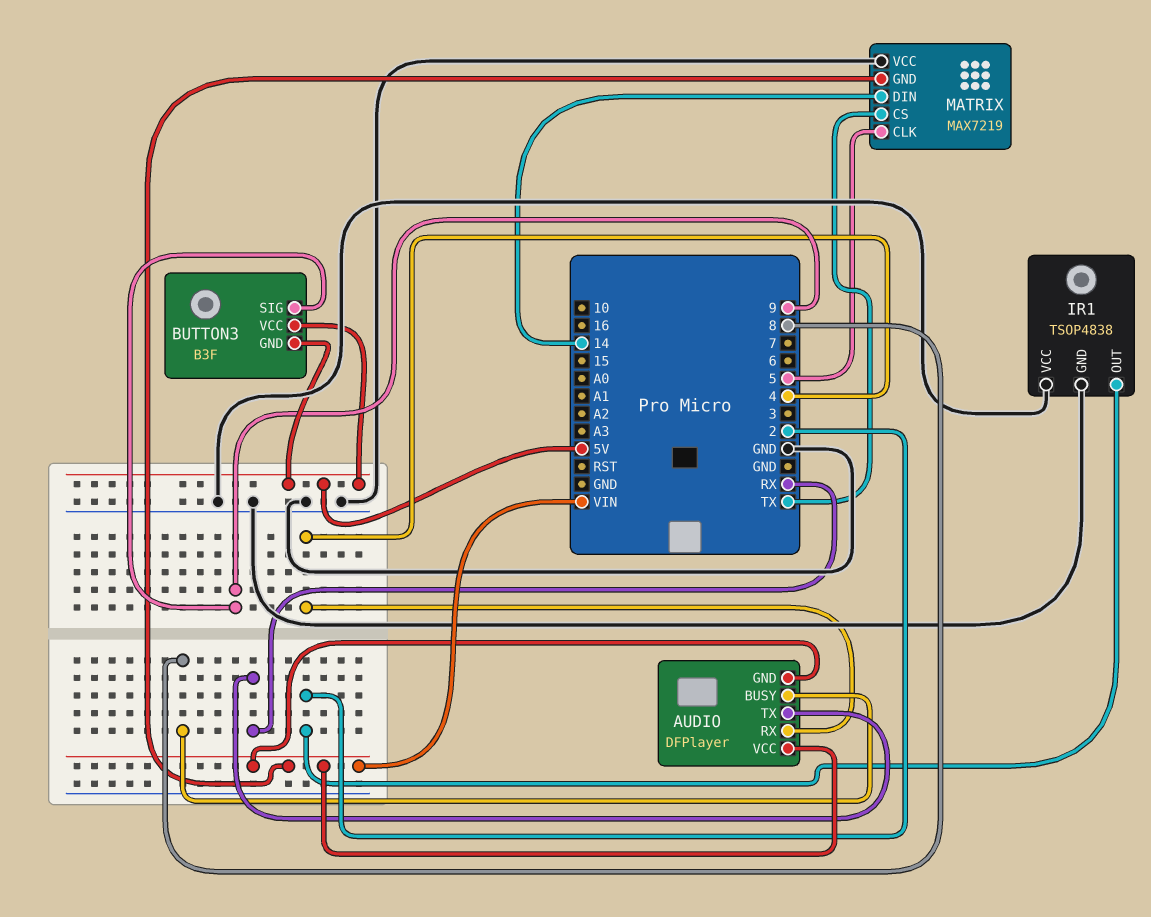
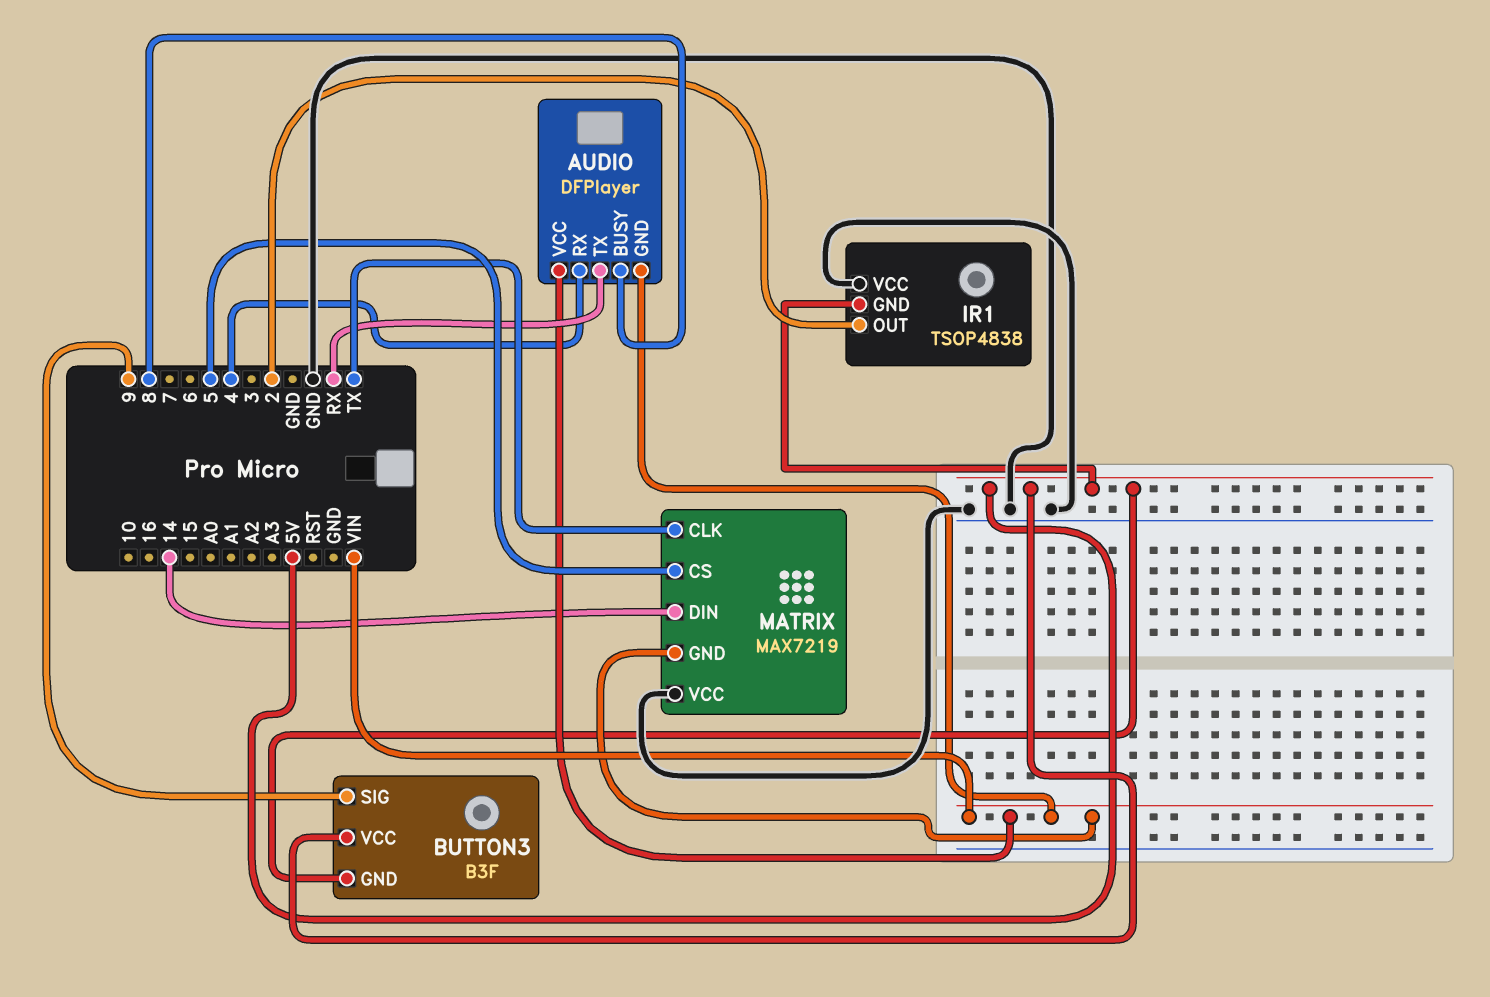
IR1 pin GND: GND -> 5V
MATRIX pin CLK: 5 -> TX
MATRIX pin CS: TX -> 5

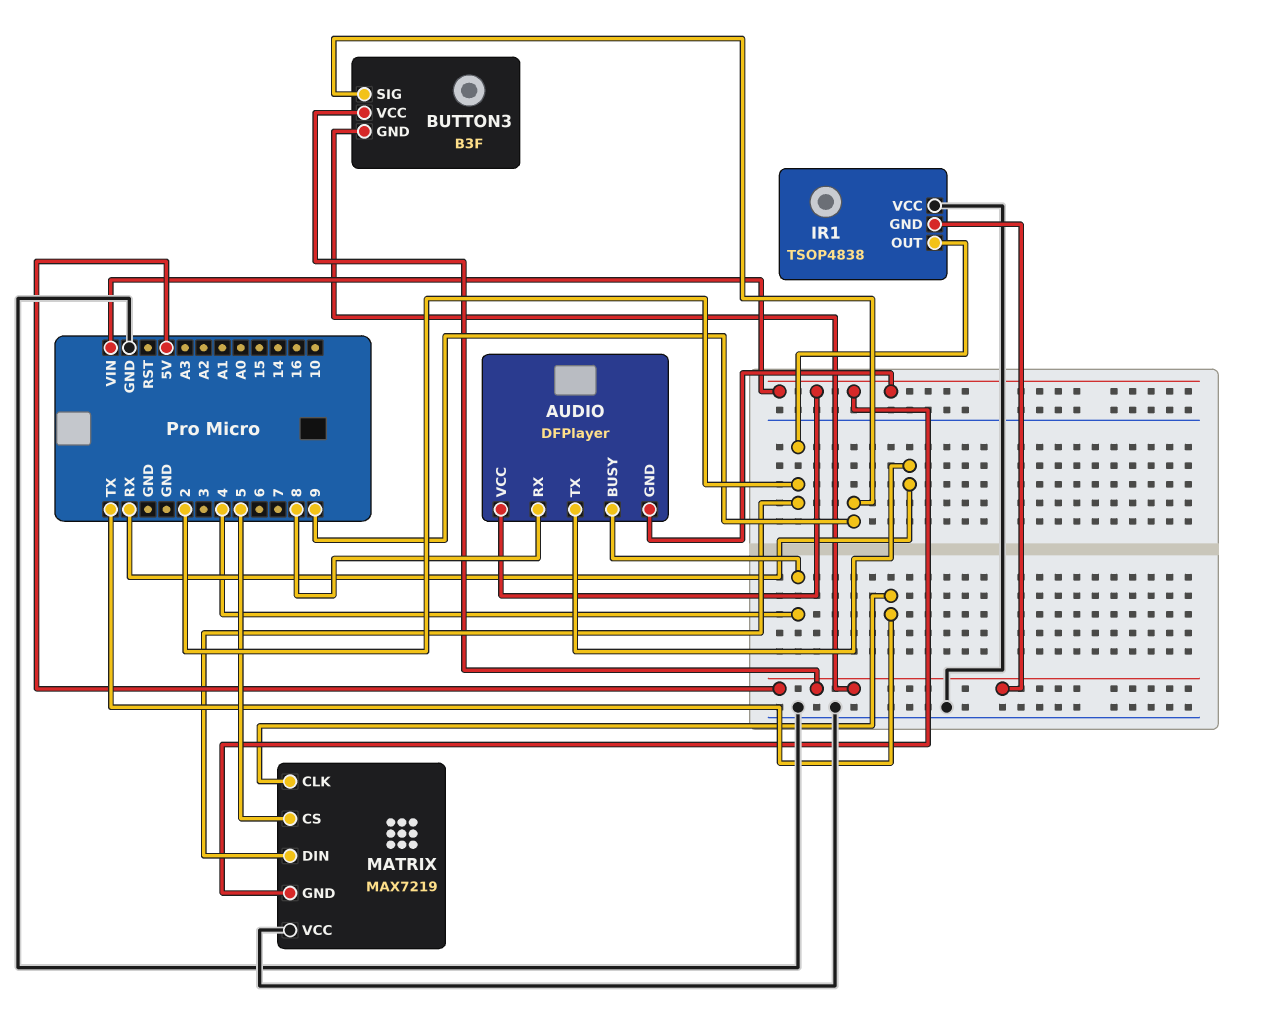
AUDIO pin BUSY: 8 -> 4
AUDIO pin RX: 4 -> 8
MATRIX pin DIN: 14 -> 2

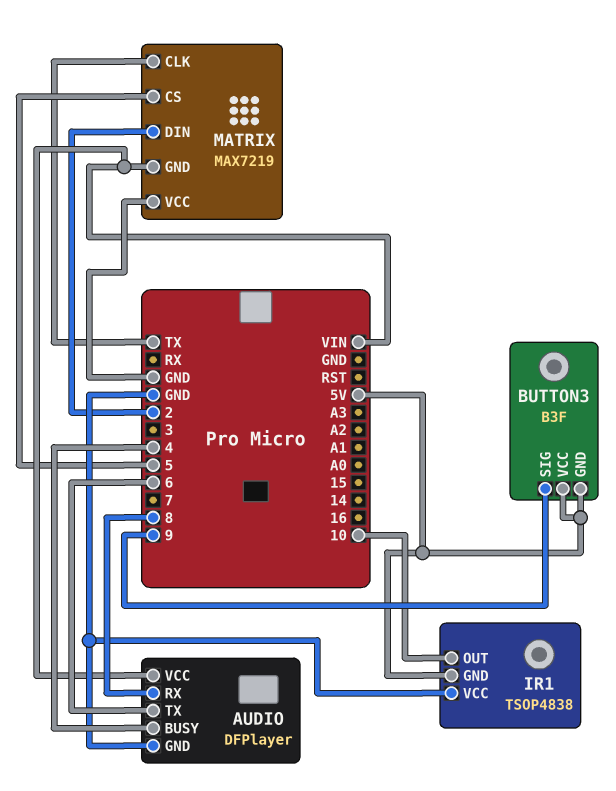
AUDIO pin GND: VIN -> GND
AUDIO pin TX: RX -> 6
IR1 pin OUT: 2 -> 10

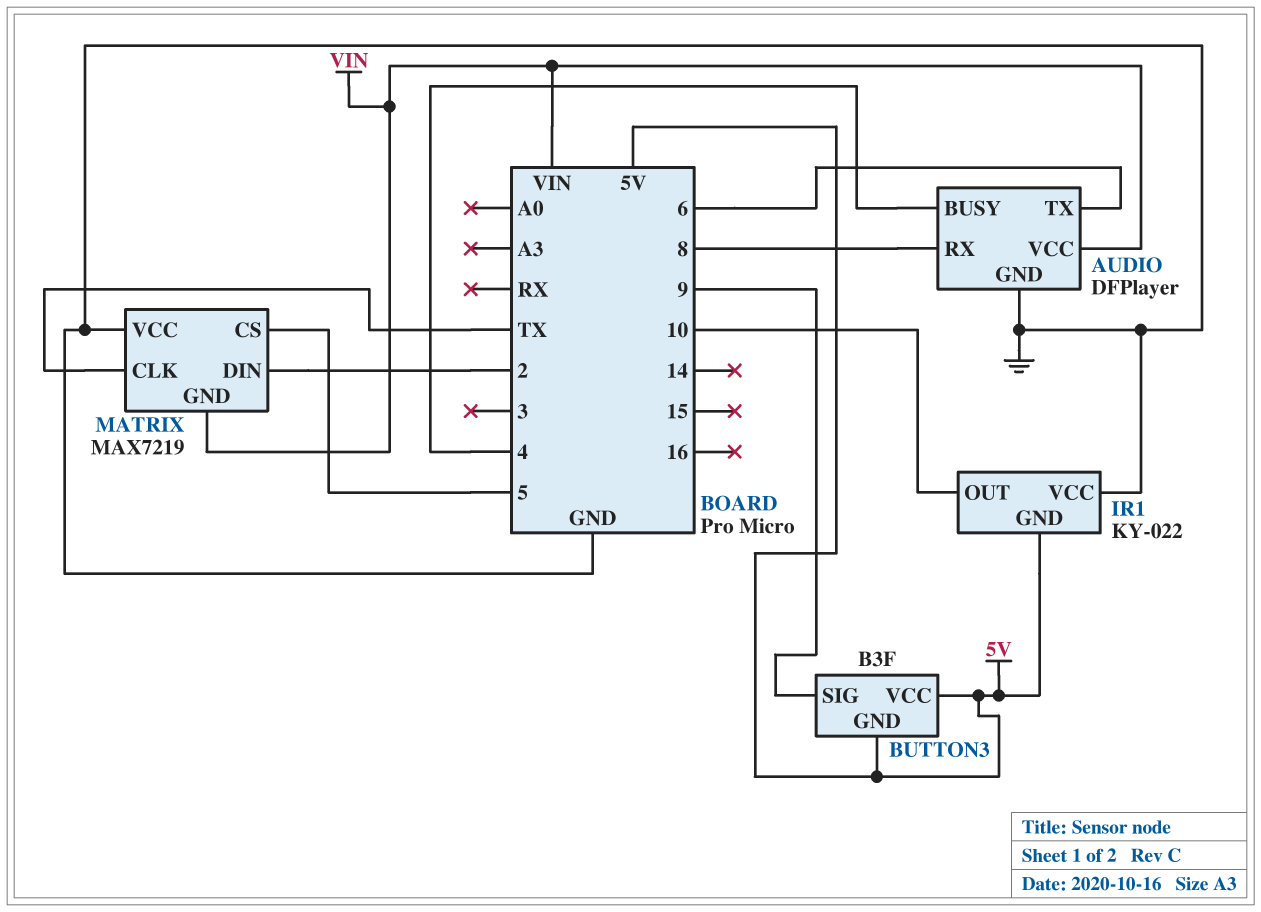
IR1: TSOP4838 -> KY-022

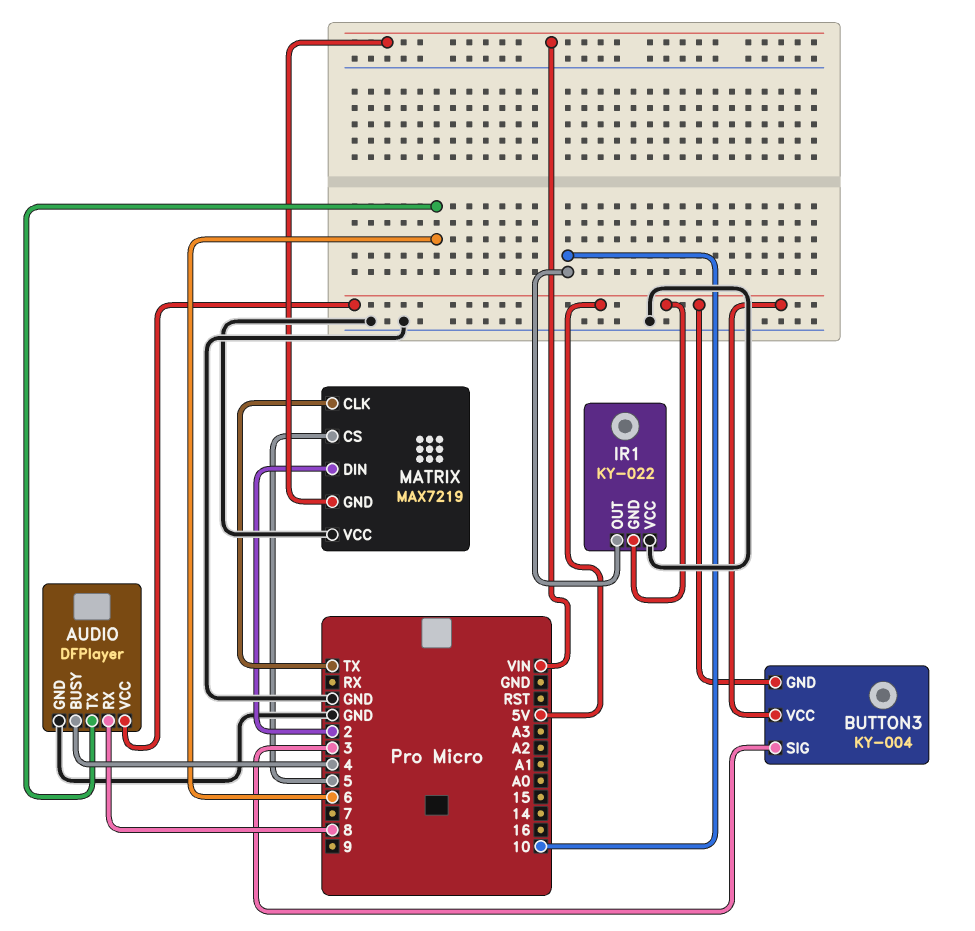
AUDIO pin VCC: VIN -> 5V
BUTTON3: B3F -> KY-004
BUTTON3 pin SIG: 9 -> 3

